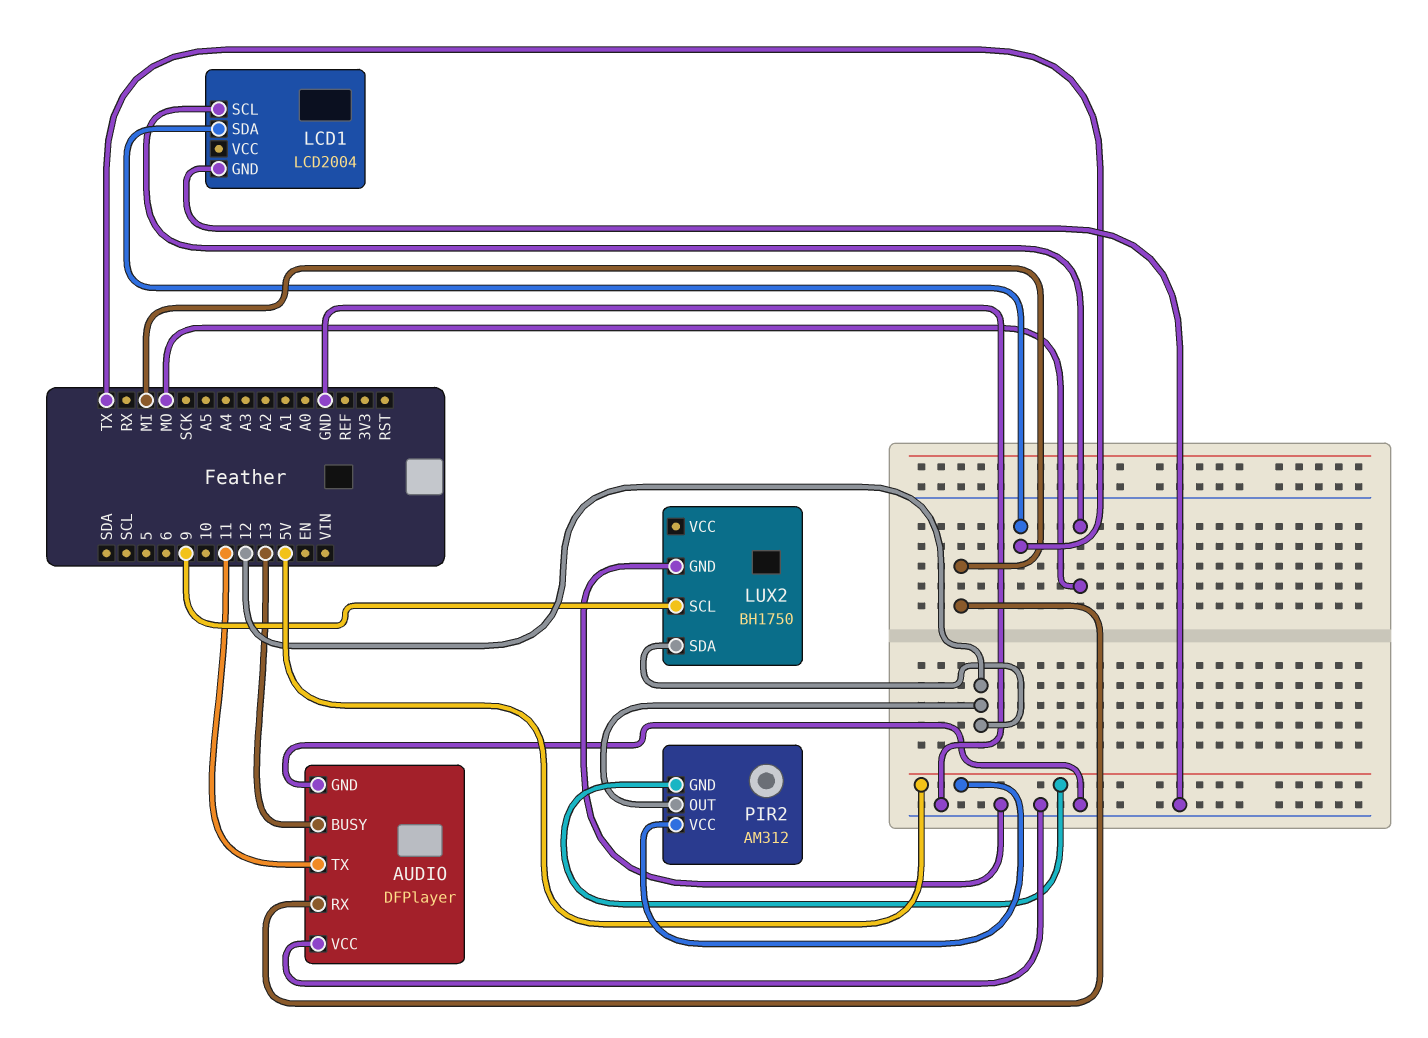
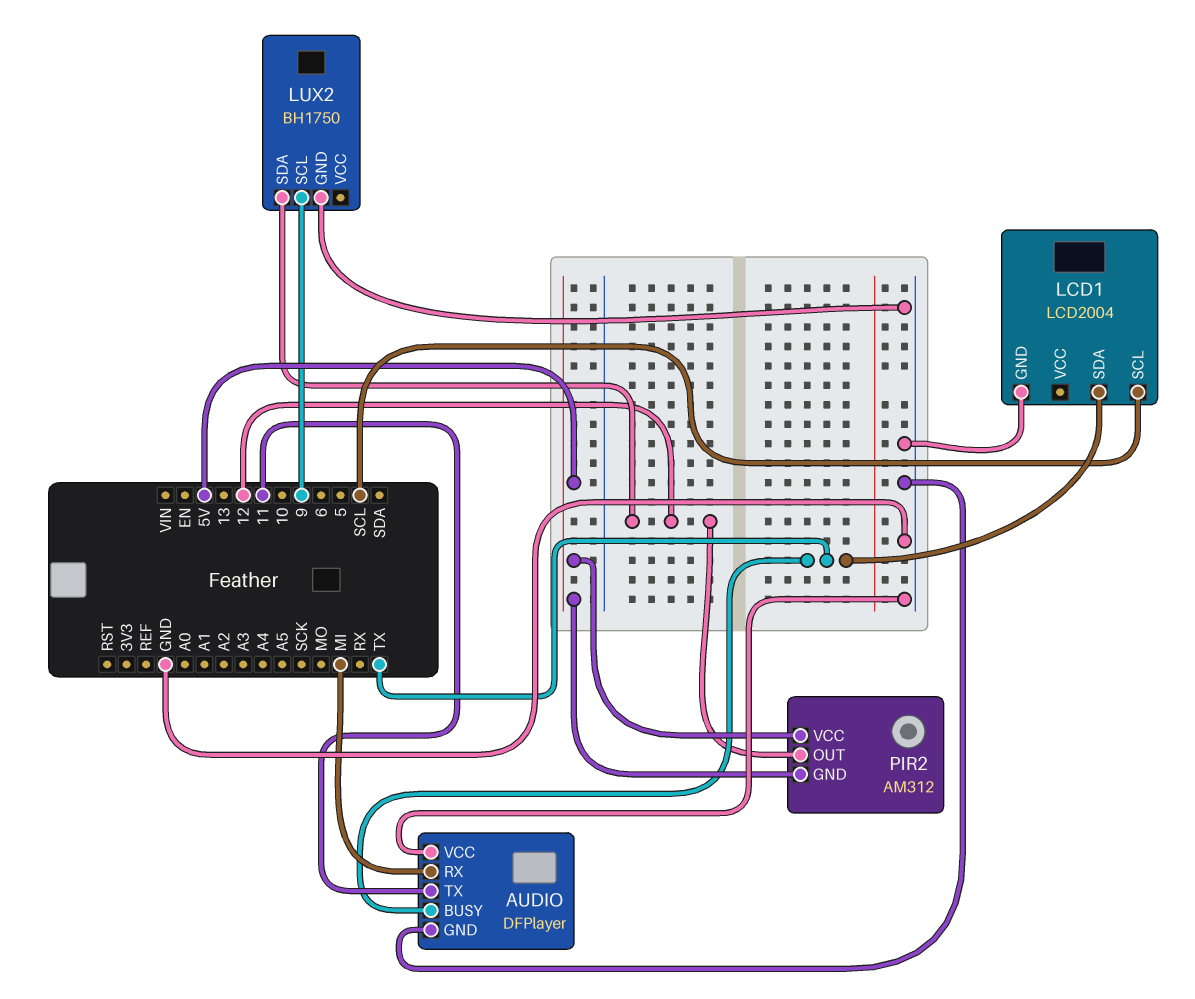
AUDIO pin BUSY: 13 -> TX
LCD1 pin SCL: MO -> SCL

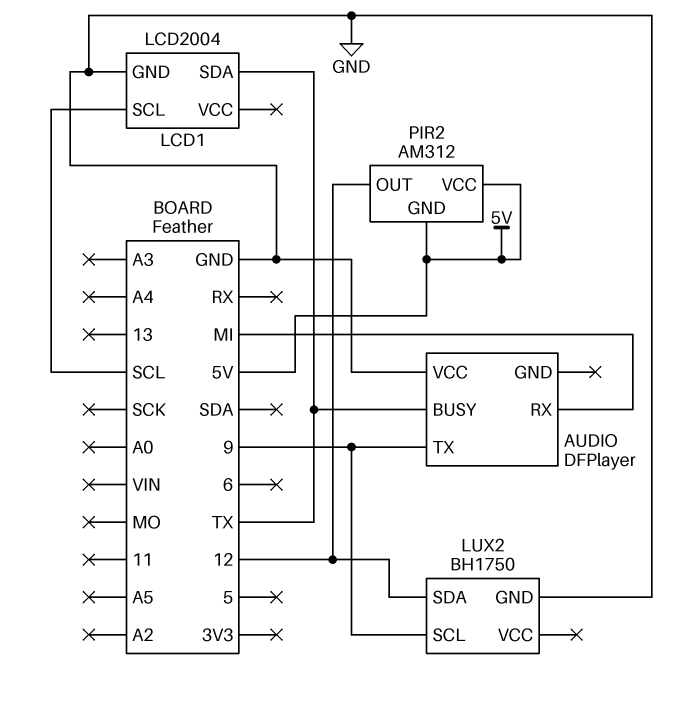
AUDIO pin GND: GND -> none
AUDIO pin TX: 11 -> 9

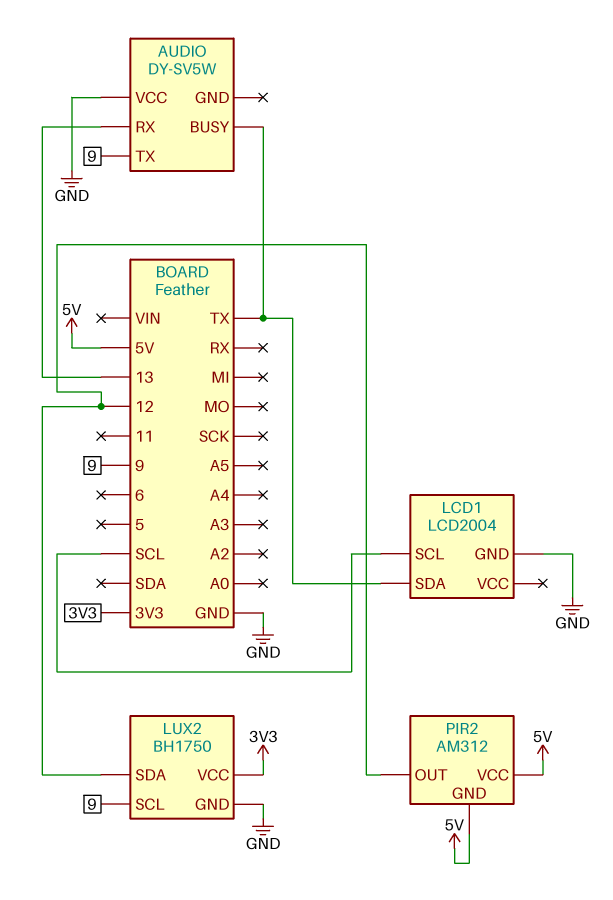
AUDIO: DFPlayer -> DY-SV5W
AUDIO pin RX: MI -> 13
LUX2 pin VCC: none -> 3V3

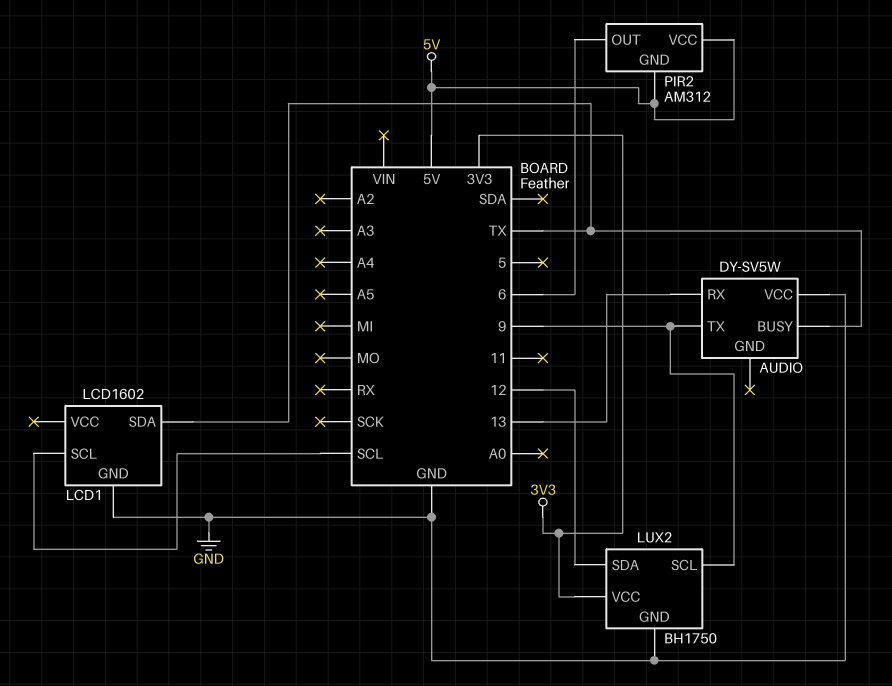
LCD1: LCD2004 -> LCD1602
PIR2 pin OUT: 12 -> 6

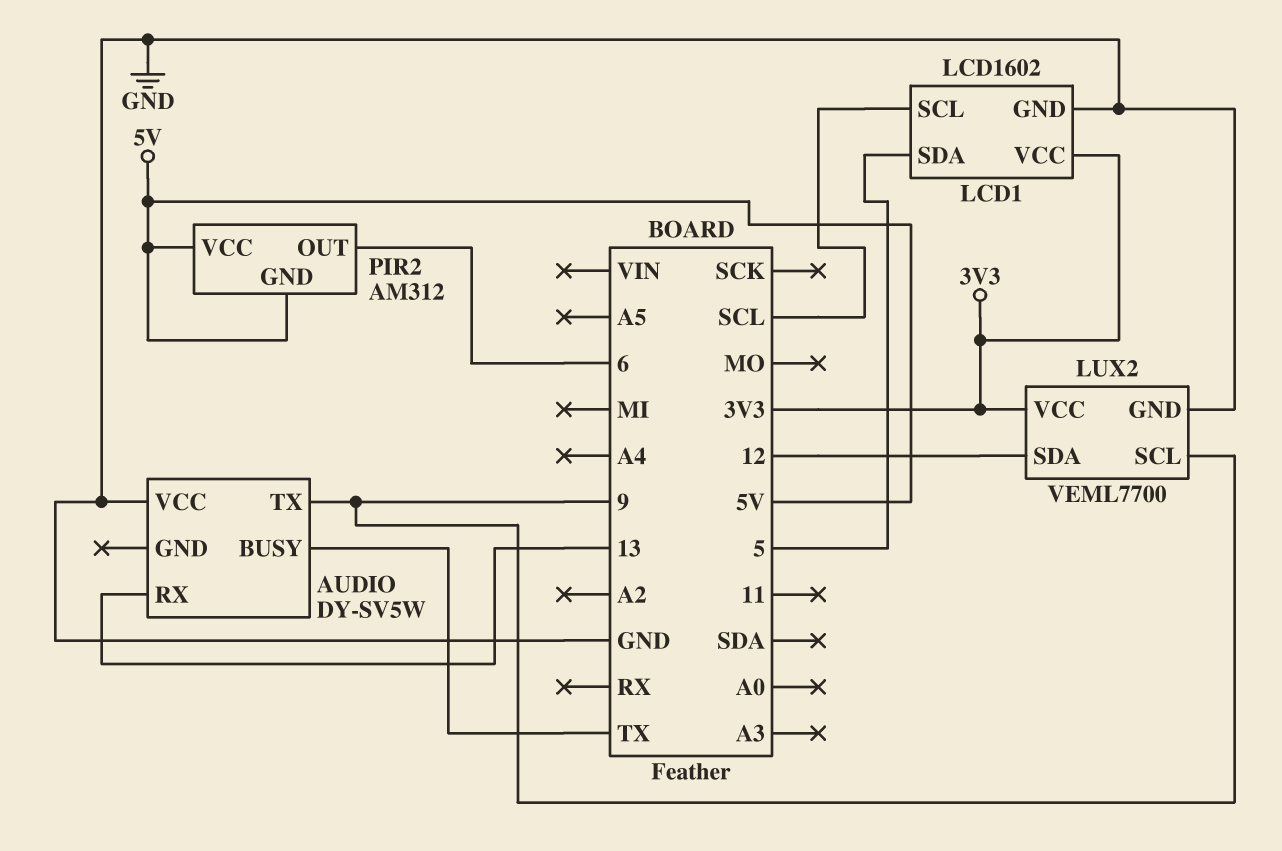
LCD1 pin SDA: TX -> 5
LCD1 pin VCC: none -> 3V3
LUX2: BH1750 -> VEML7700

